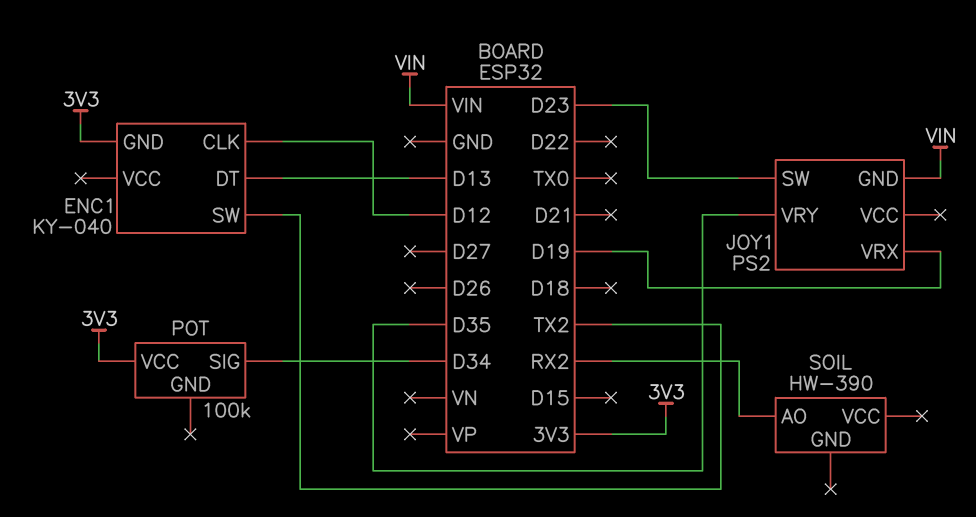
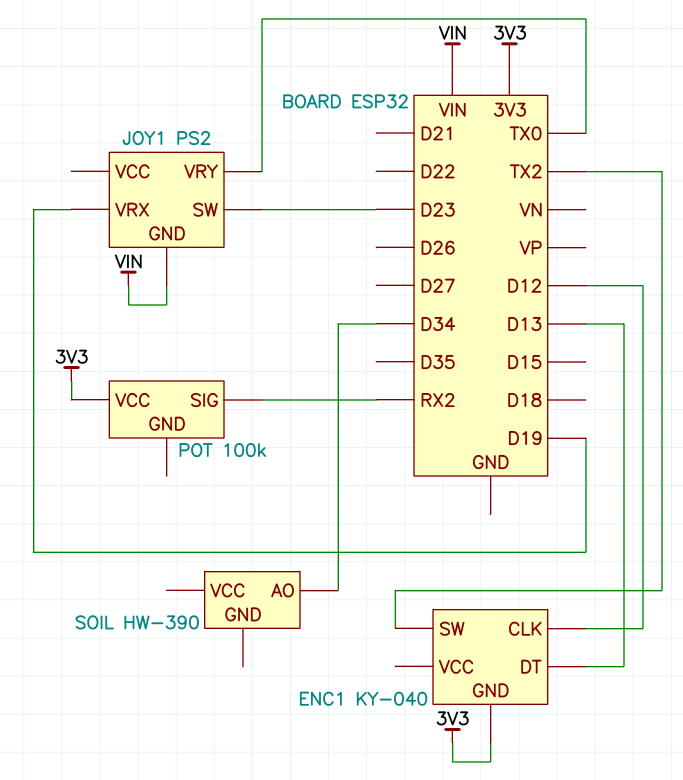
JOY1 pin VRY: D35 -> TX0
POT pin SIG: D34 -> RX2
SOIL pin AO: RX2 -> D34

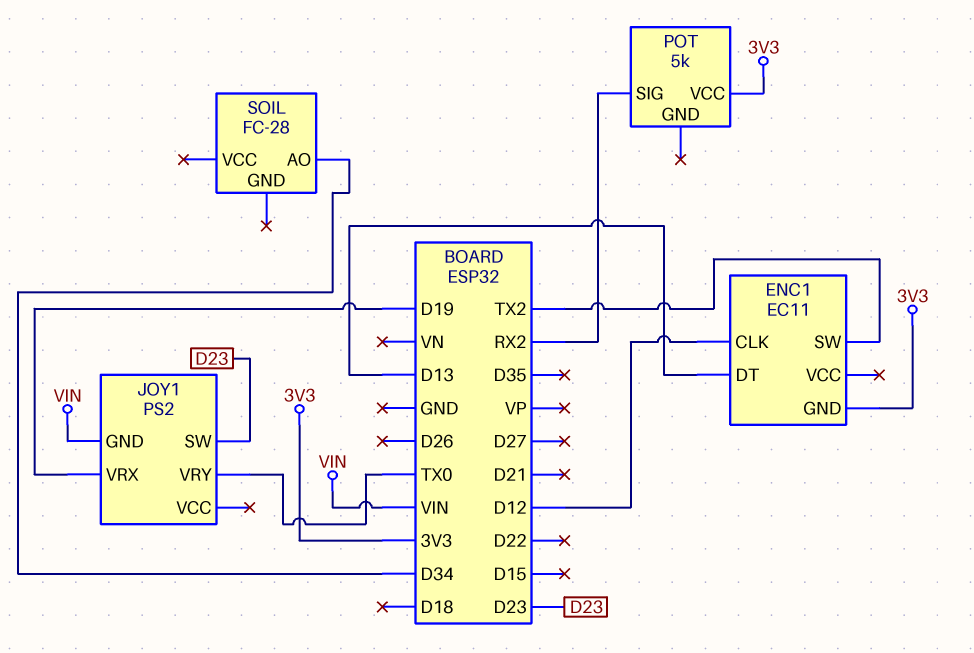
ENC1: KY-040 -> EC11
POT: 100k -> 5k
SOIL: HW-390 -> FC-28

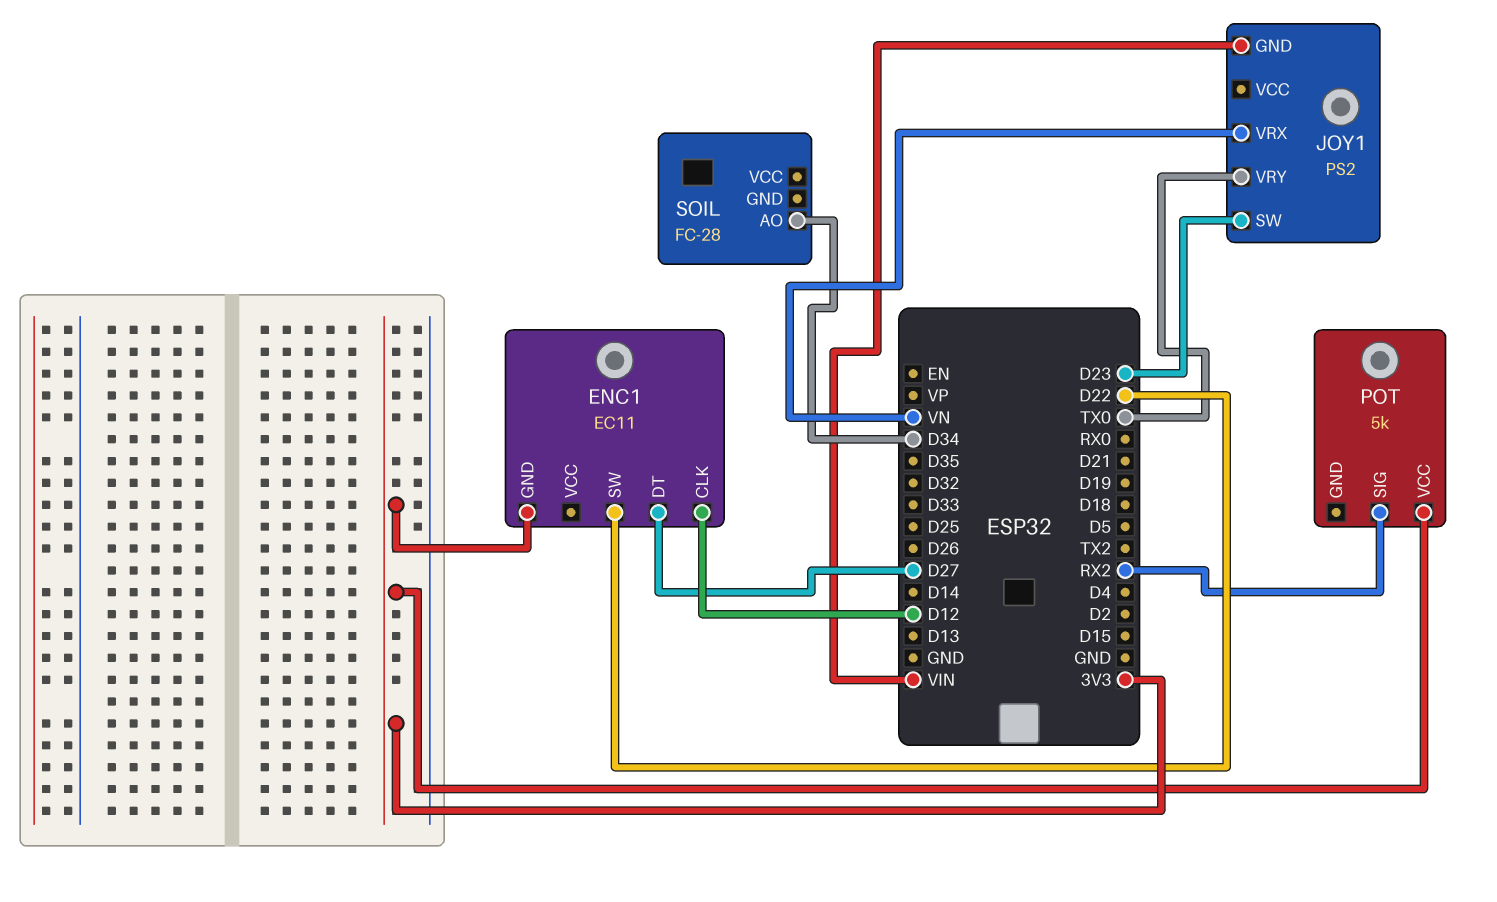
ENC1 pin DT: D13 -> D27
ENC1 pin SW: TX2 -> D22
JOY1 pin VRX: D19 -> VN

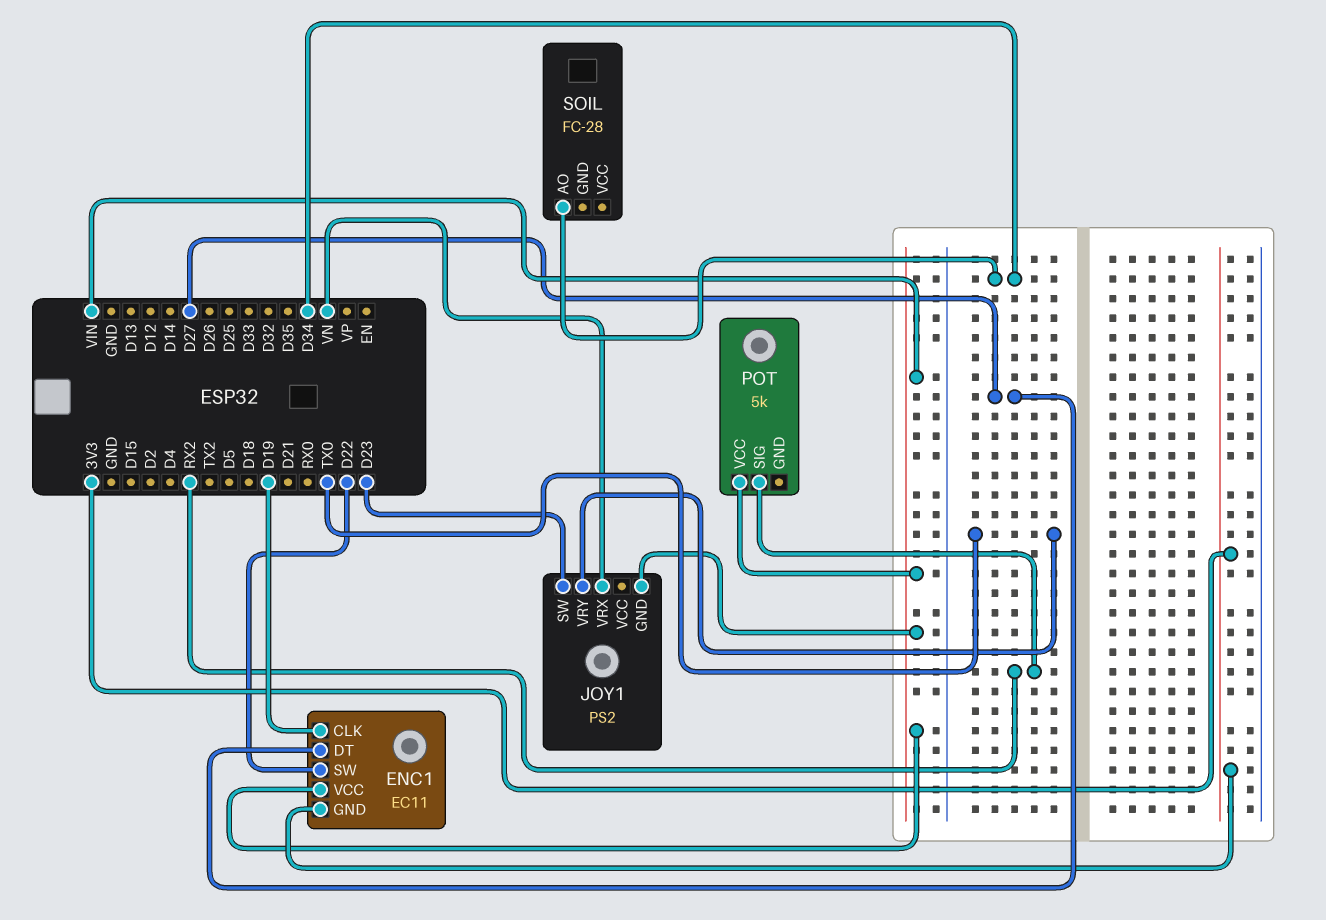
ENC1 pin CLK: D12 -> D19
ENC1 pin VCC: none -> VIN
POT pin VCC: 3V3 -> VIN

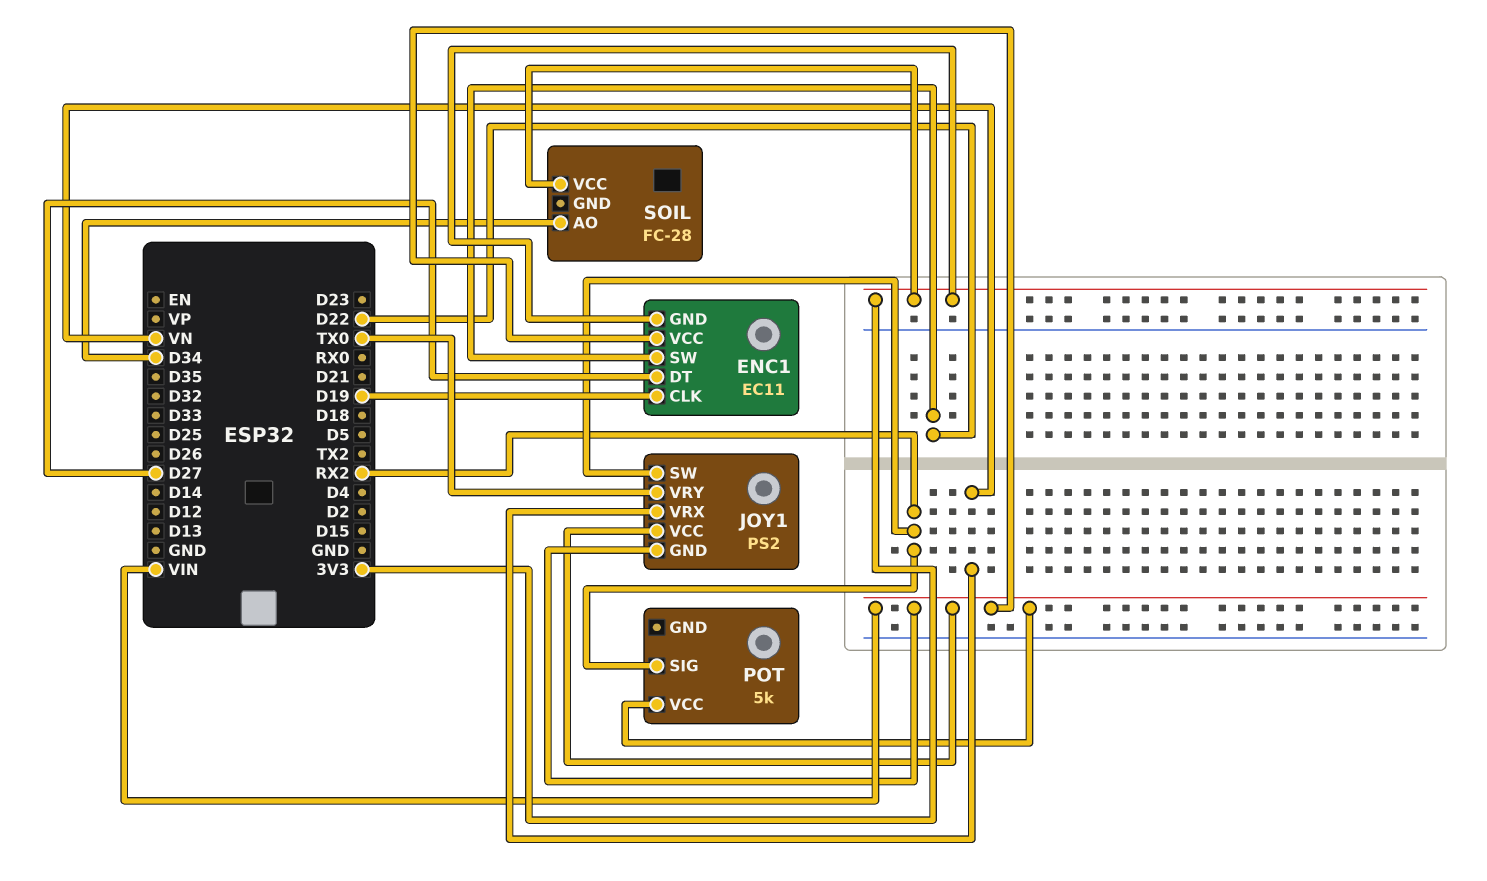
JOY1 pin SW: D23 -> RX2
JOY1 pin VCC: none -> VIN
SOIL pin VCC: none -> 3V3

